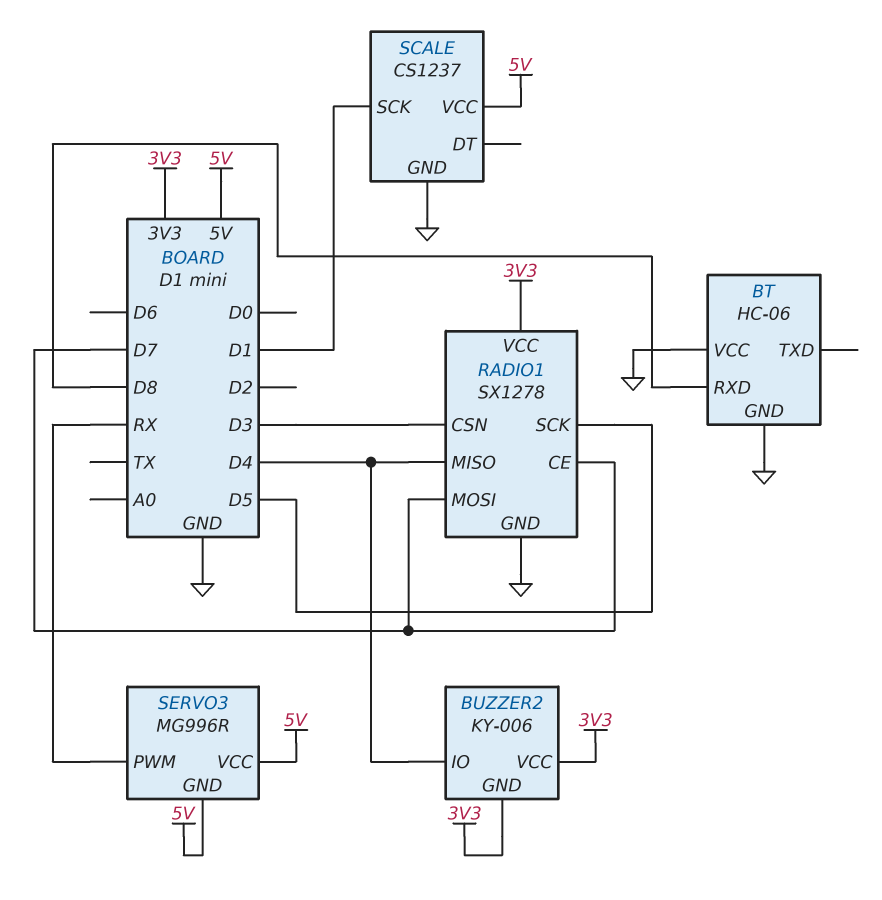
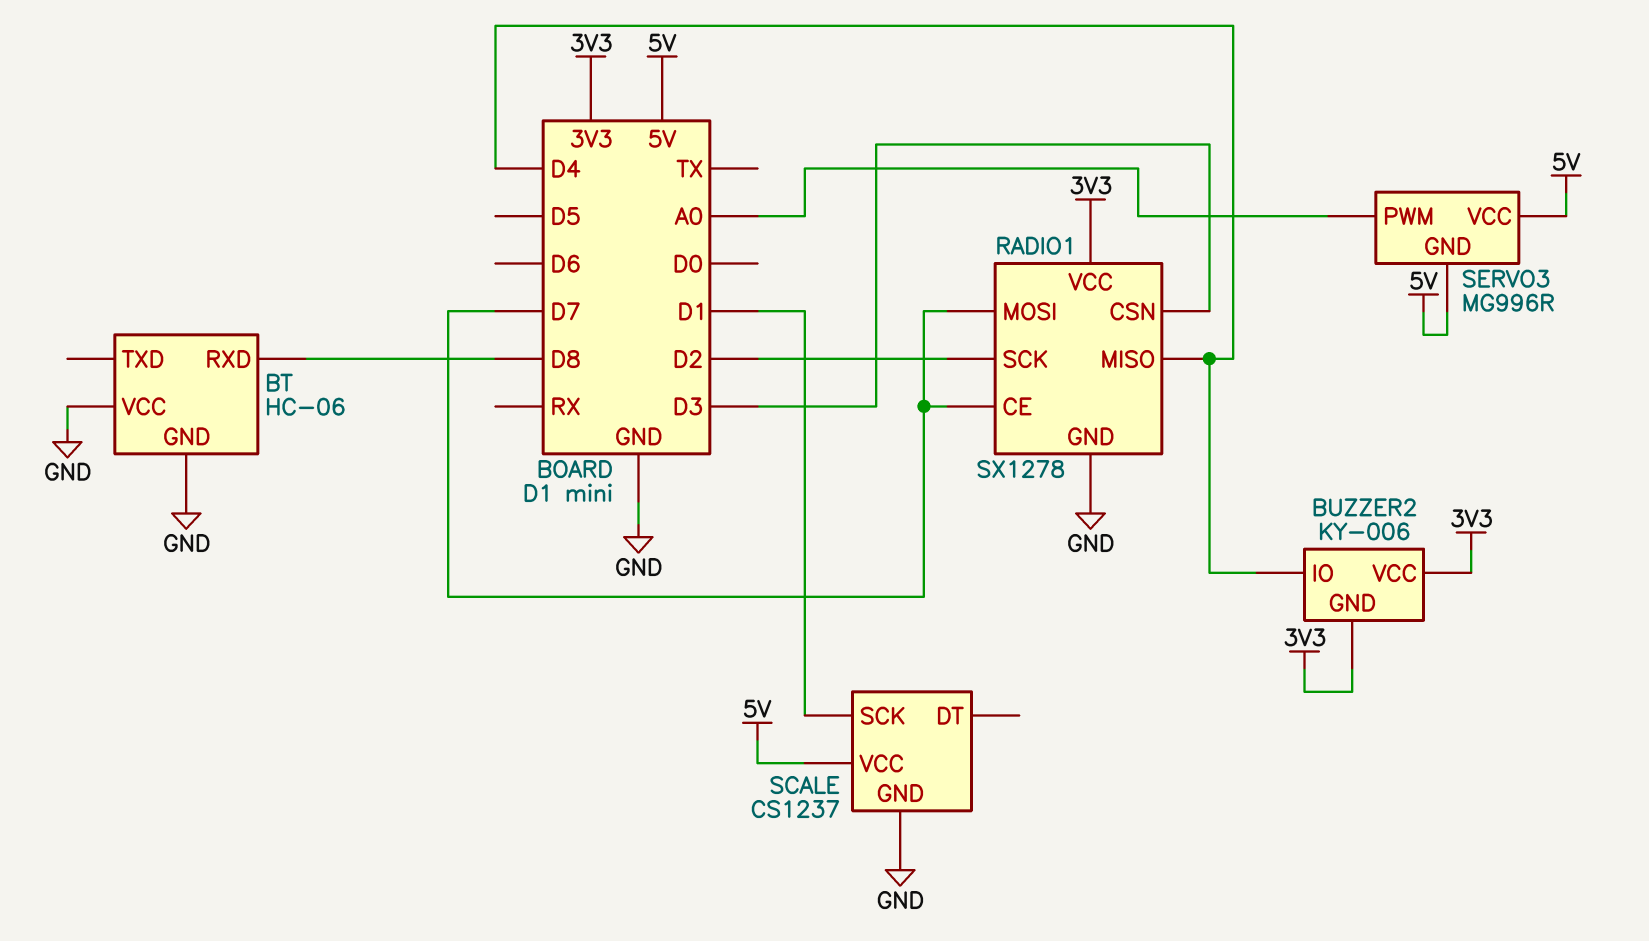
RADIO1 pin SCK: D5 -> D2
SERVO3 pin PWM: RX -> A0

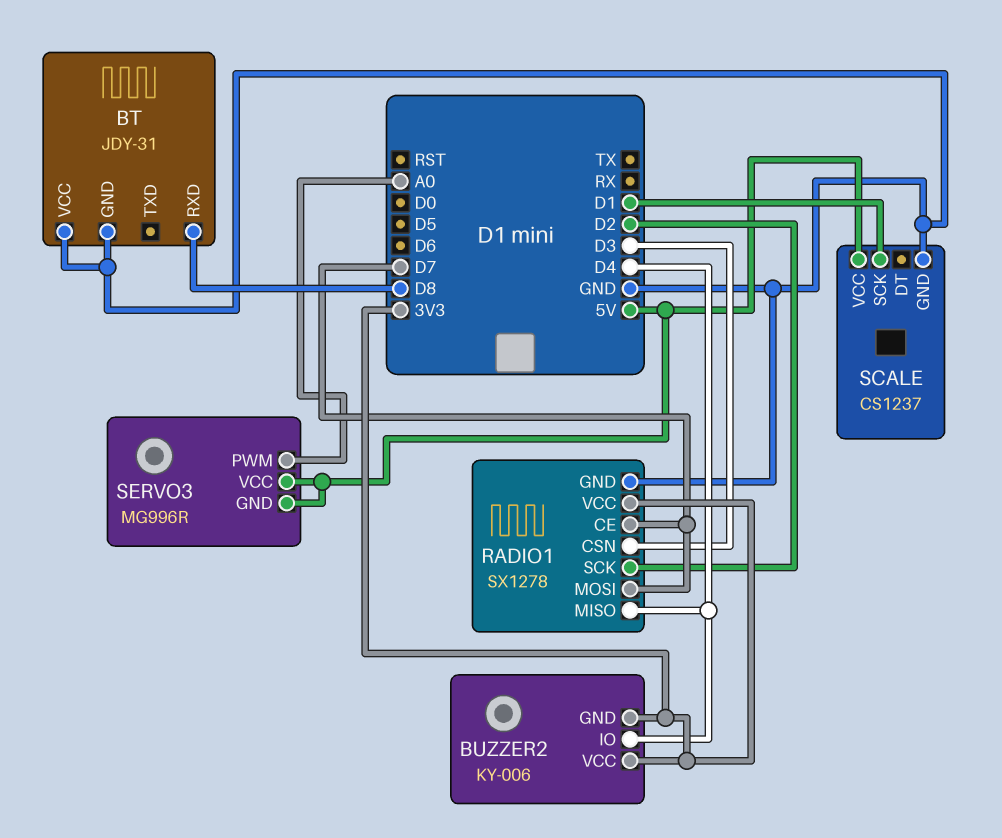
BT: HC-06 -> JDY-31

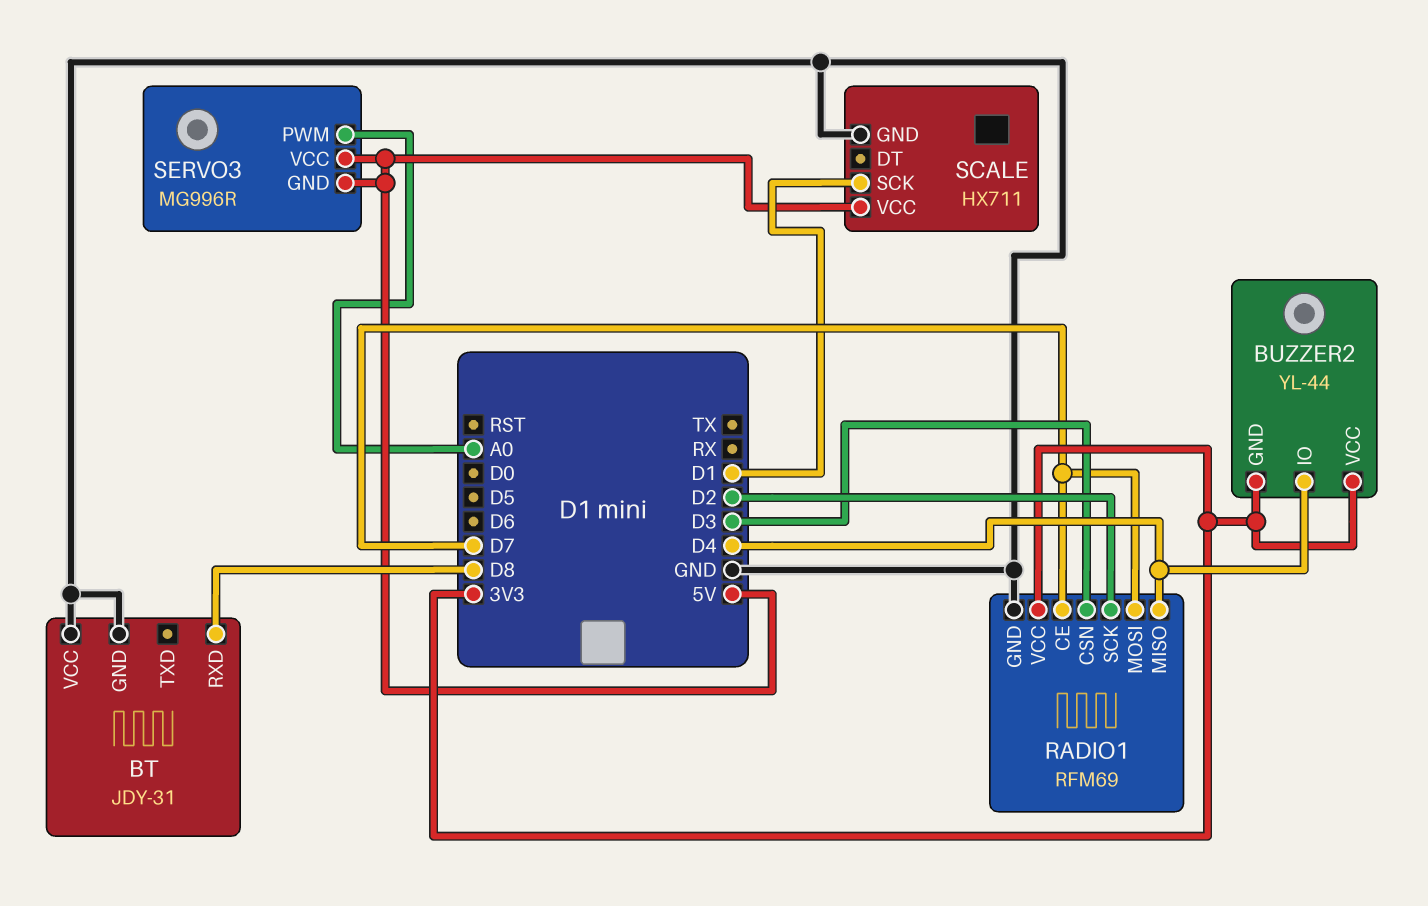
BUZZER2: KY-006 -> YL-44
RADIO1: SX1278 -> RFM69
SCALE: CS1237 -> HX711

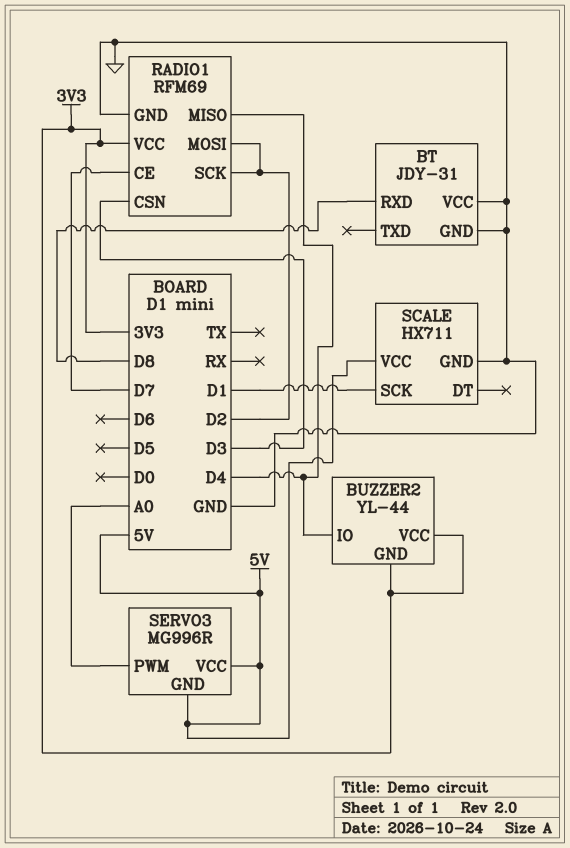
RADIO1 pin MOSI: D7 -> D2

